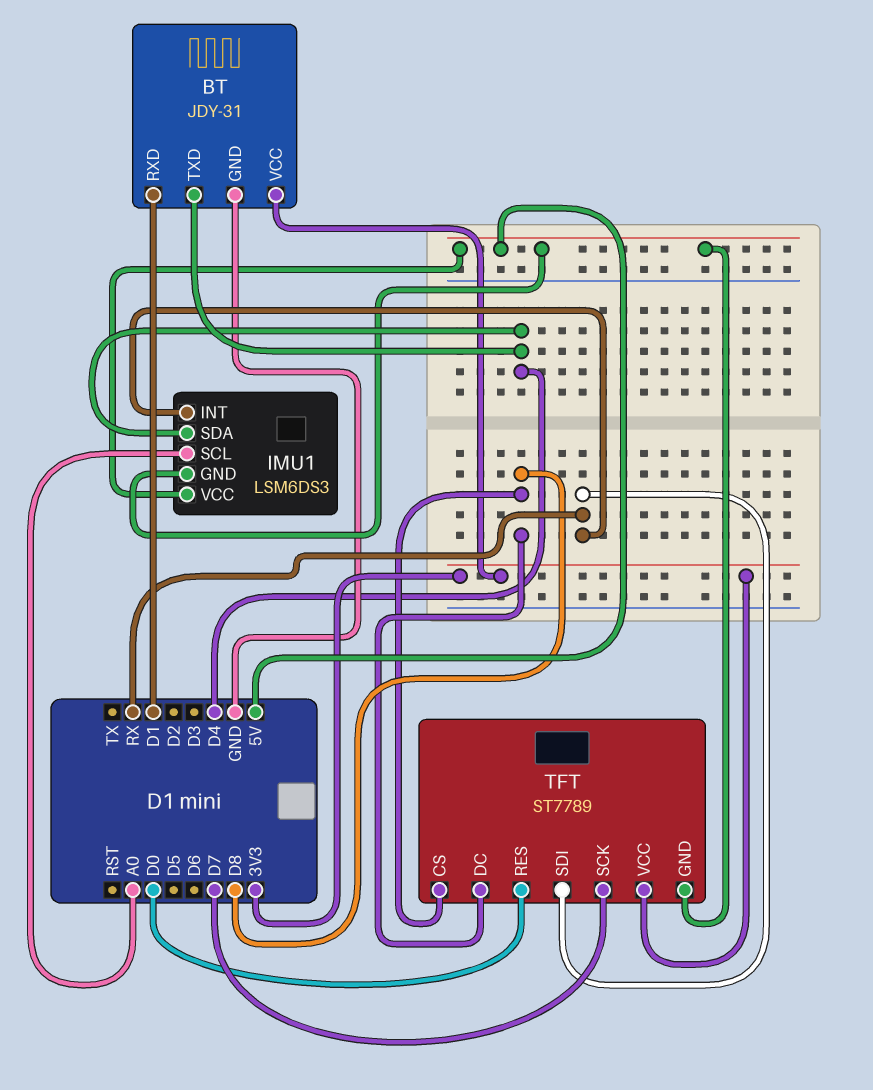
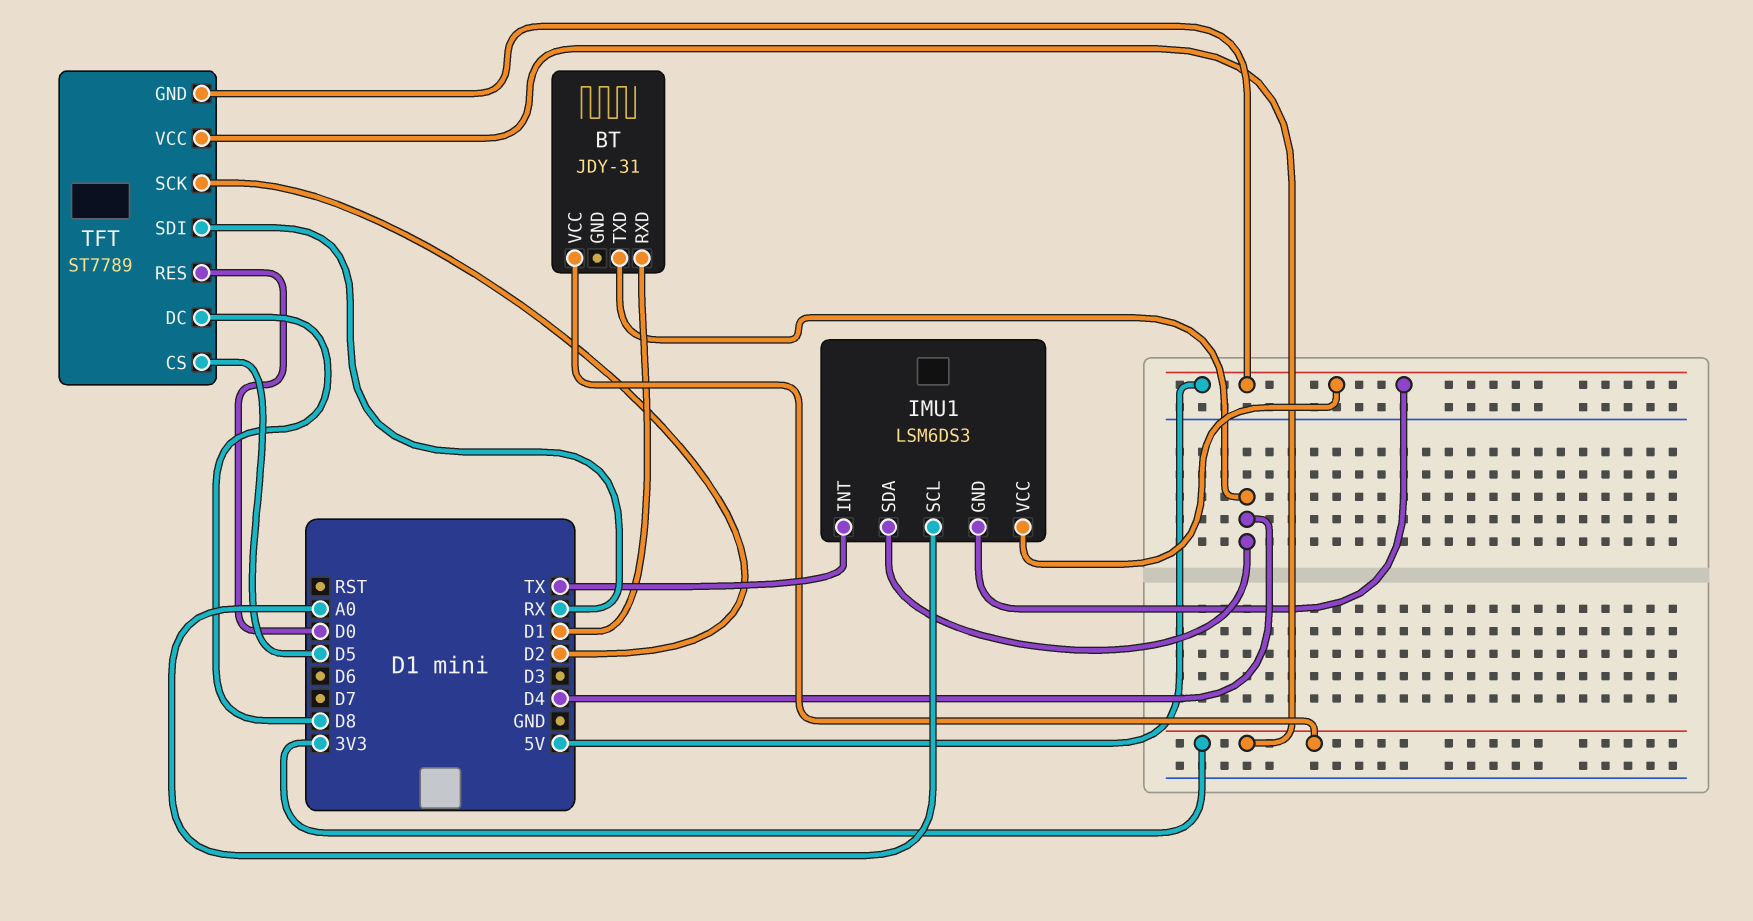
BT pin GND: GND -> none
IMU1 pin INT: RX -> TX
TFT pin CS: D8 -> D5
TFT pin SCK: D7 -> D2

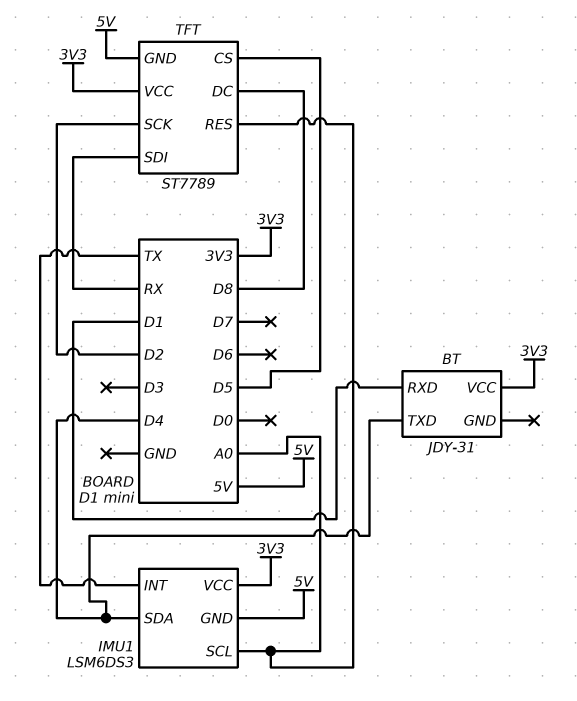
IMU1 pin VCC: 5V -> 3V3
TFT pin RES: D0 -> A0

